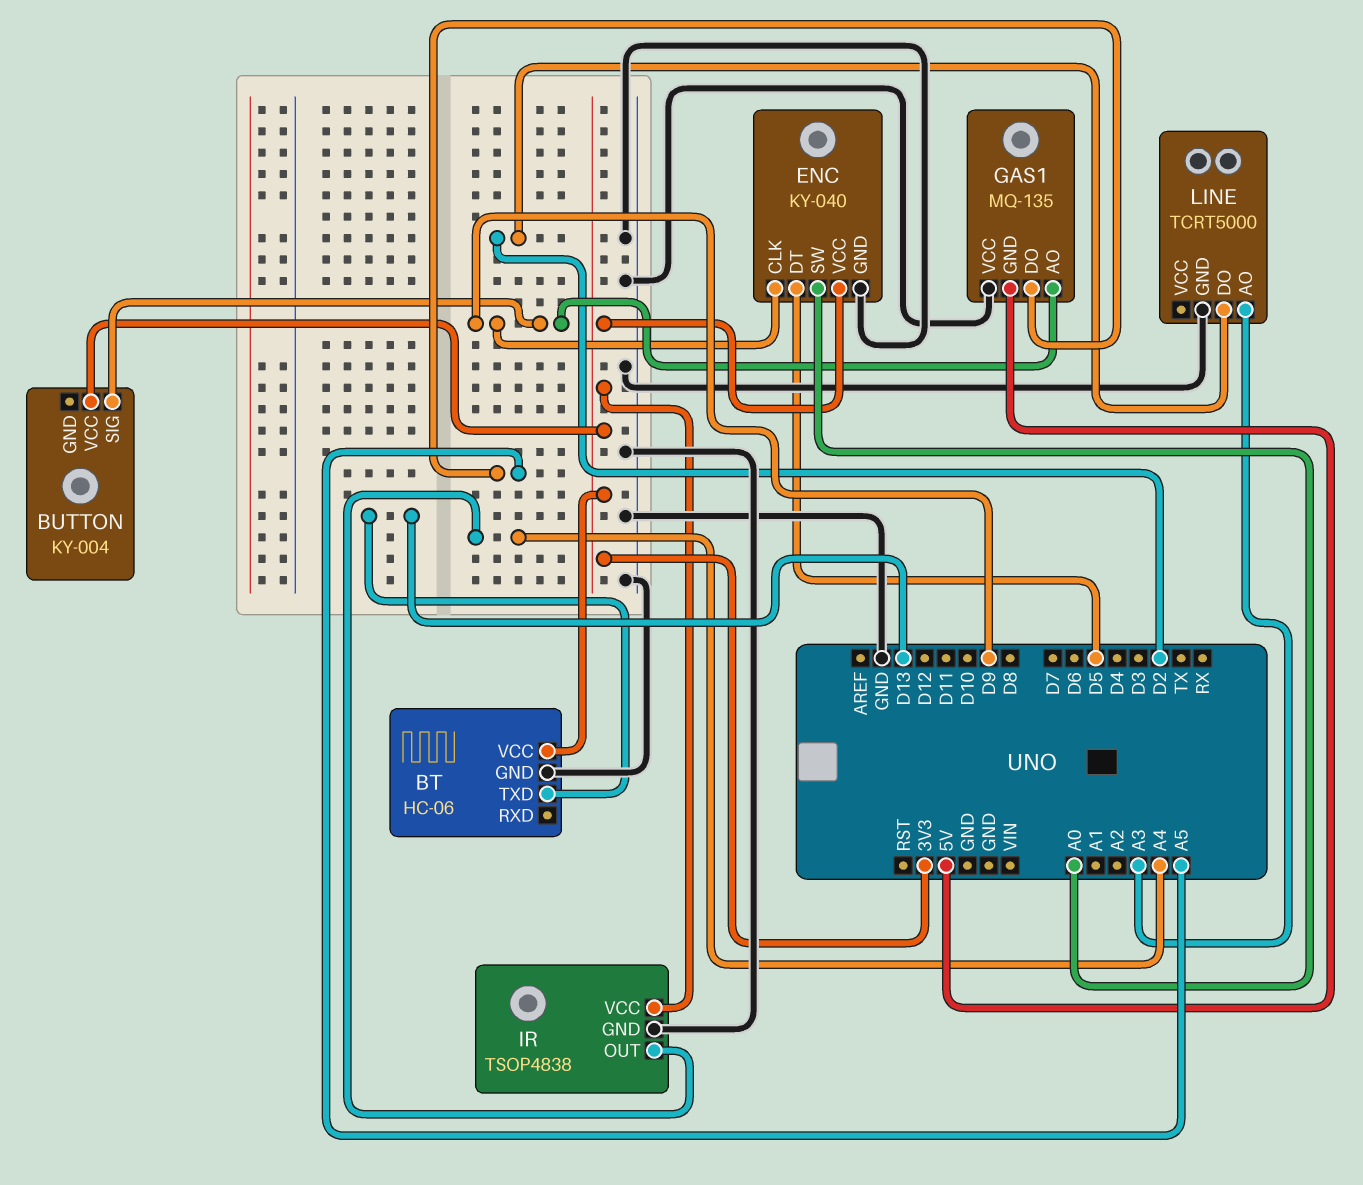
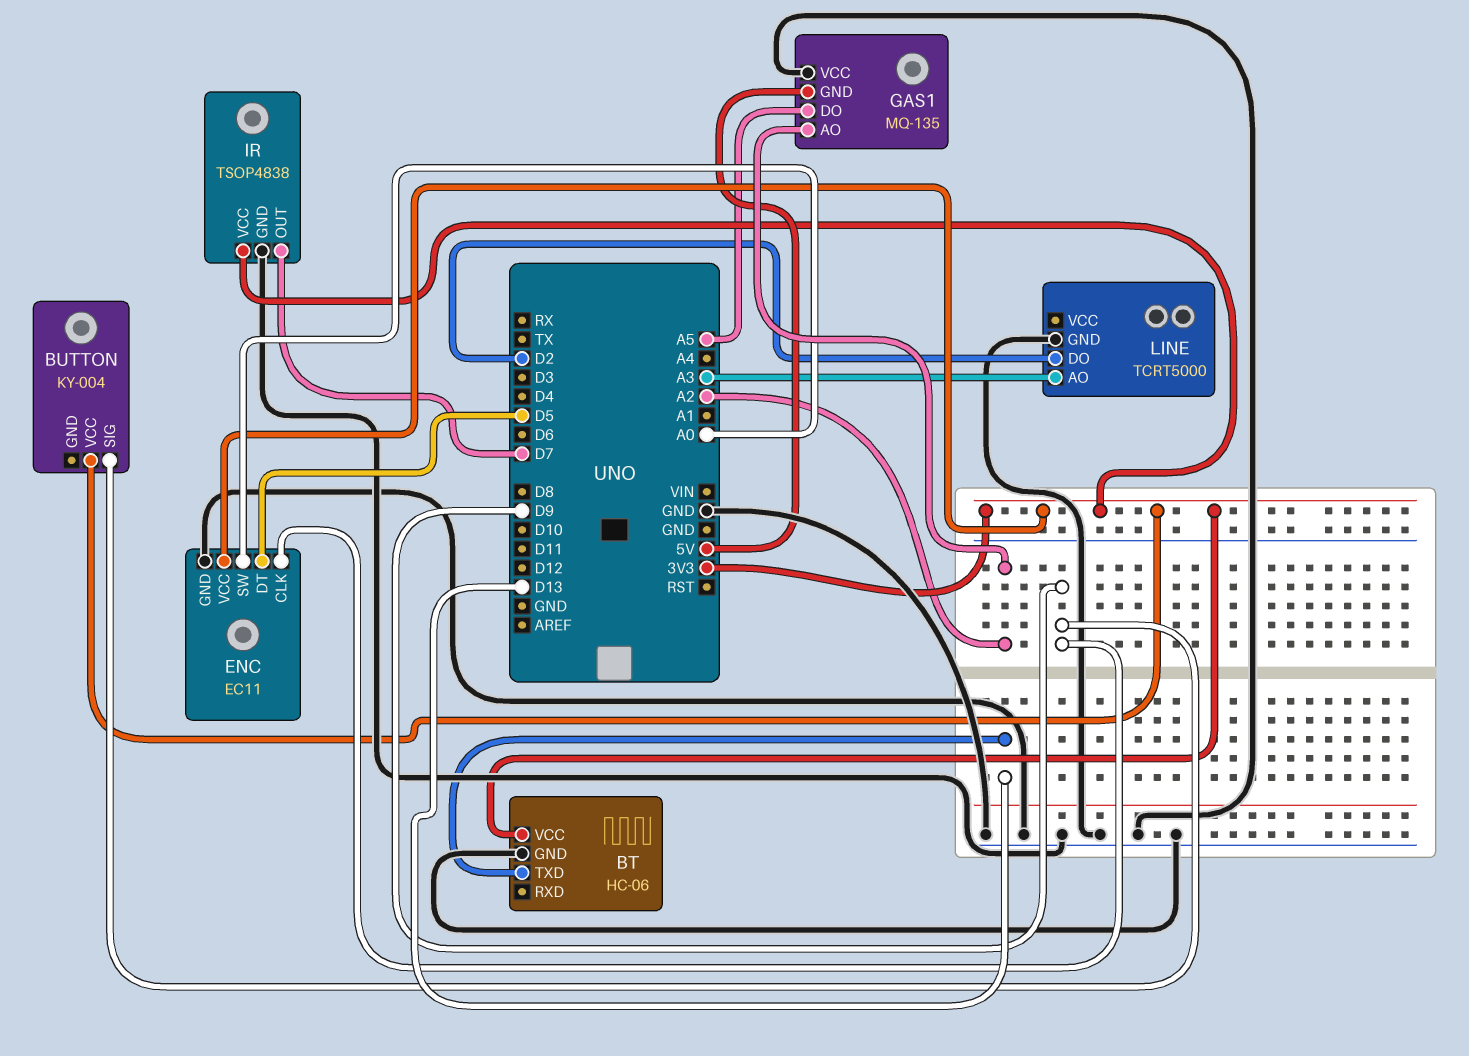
ENC: KY-040 -> EC11
GAS1 pin AO: D9 -> A2
IR pin OUT: A4 -> D7

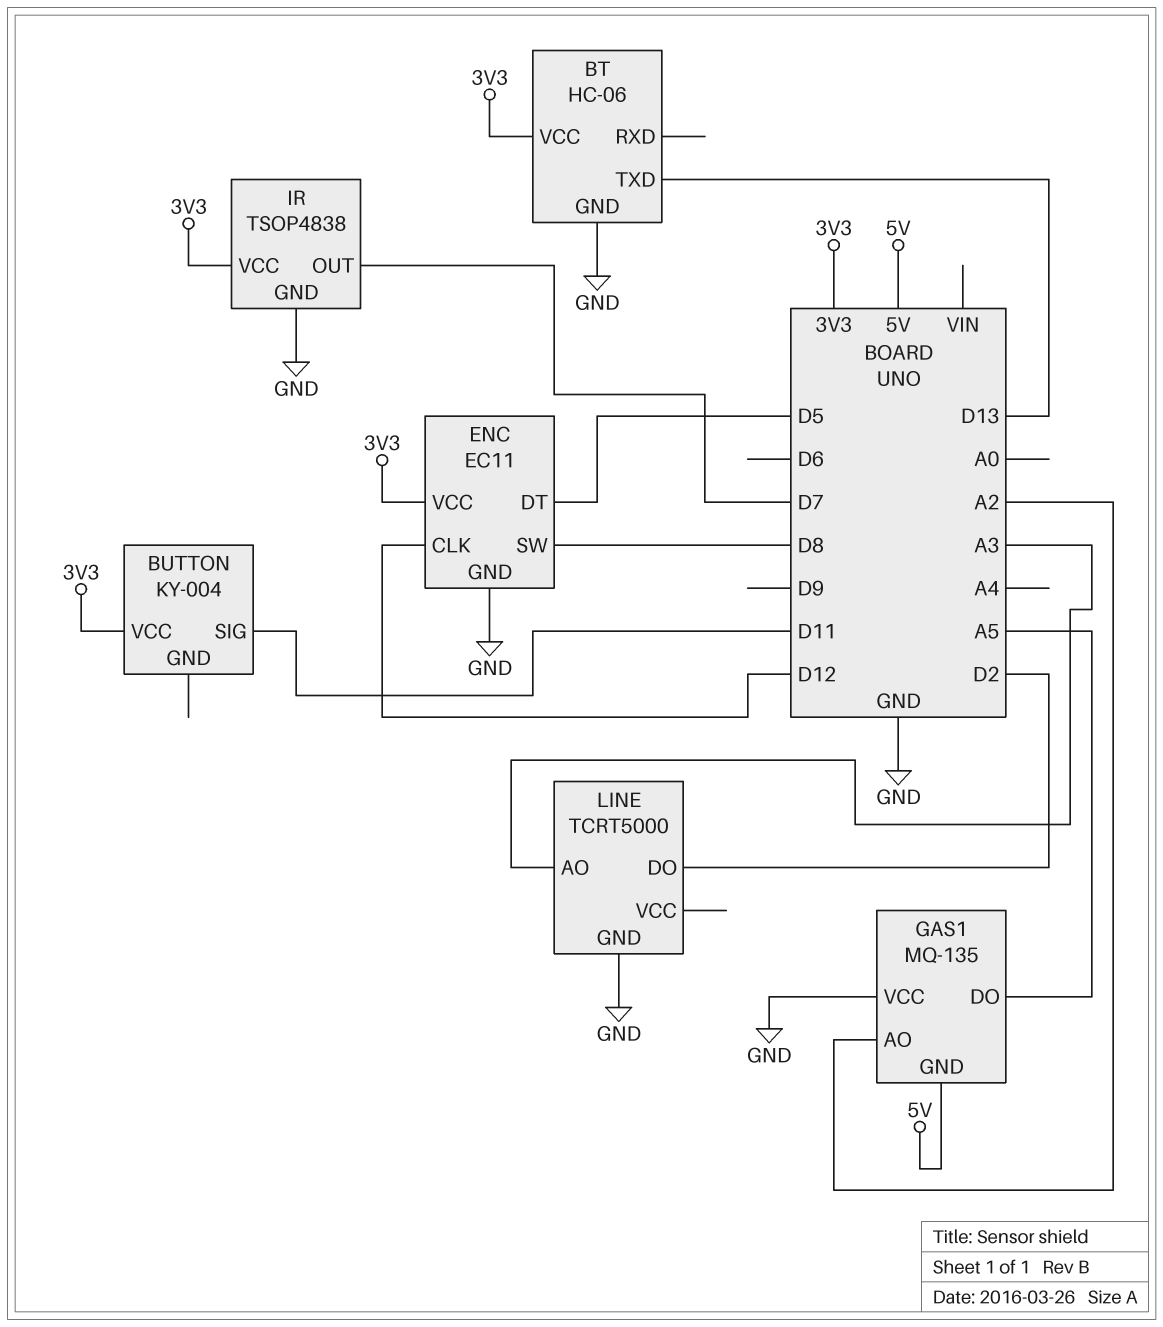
BUTTON pin SIG: D9 -> D11
ENC pin CLK: D9 -> D12
ENC pin SW: A0 -> D8

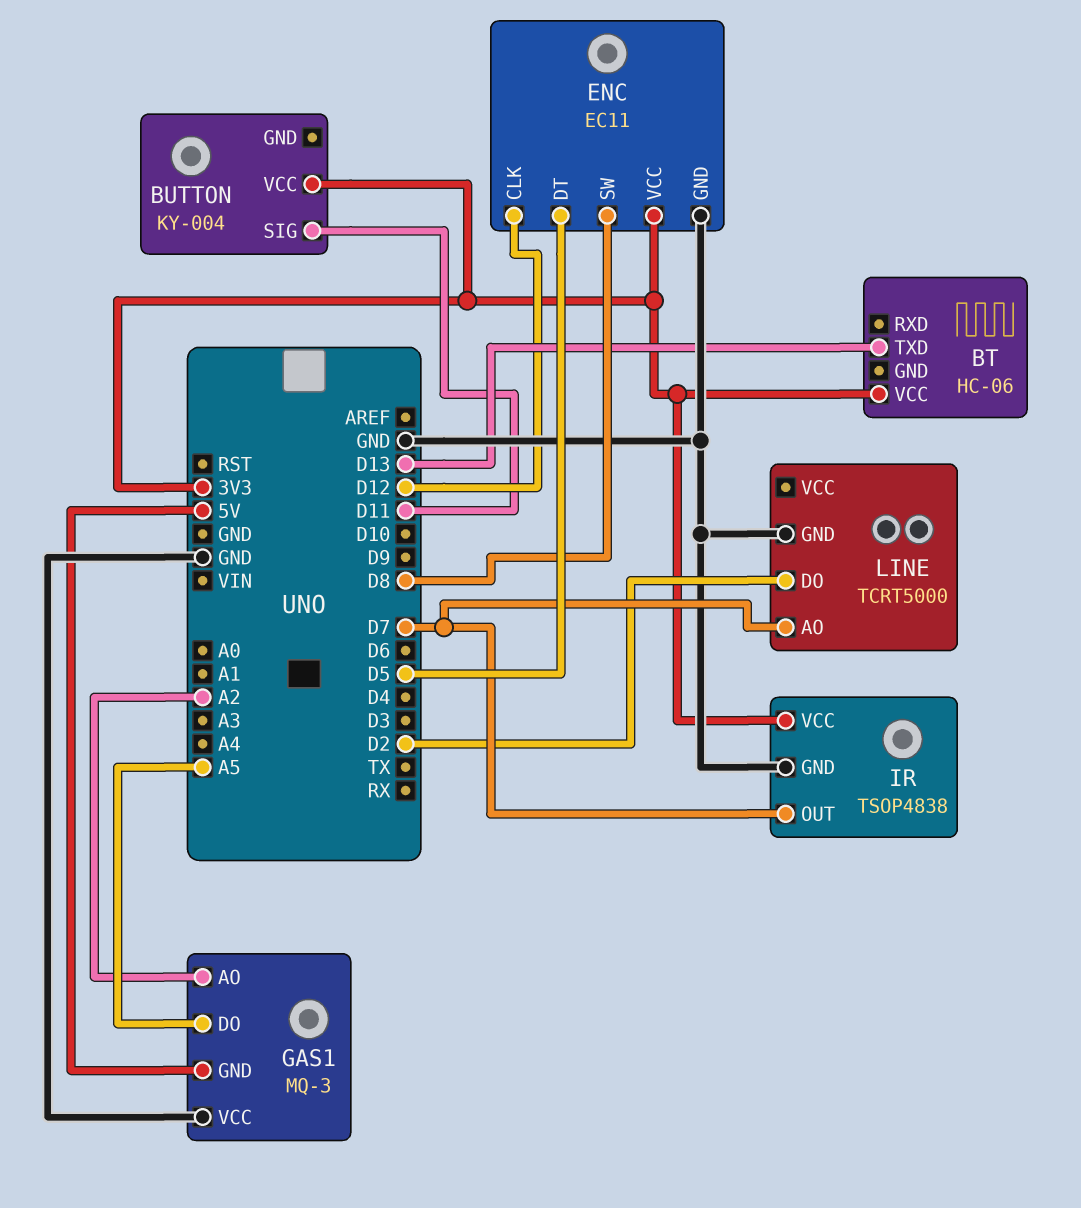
BT pin GND: GND -> none
GAS1: MQ-135 -> MQ-3
LINE pin AO: A3 -> D7

